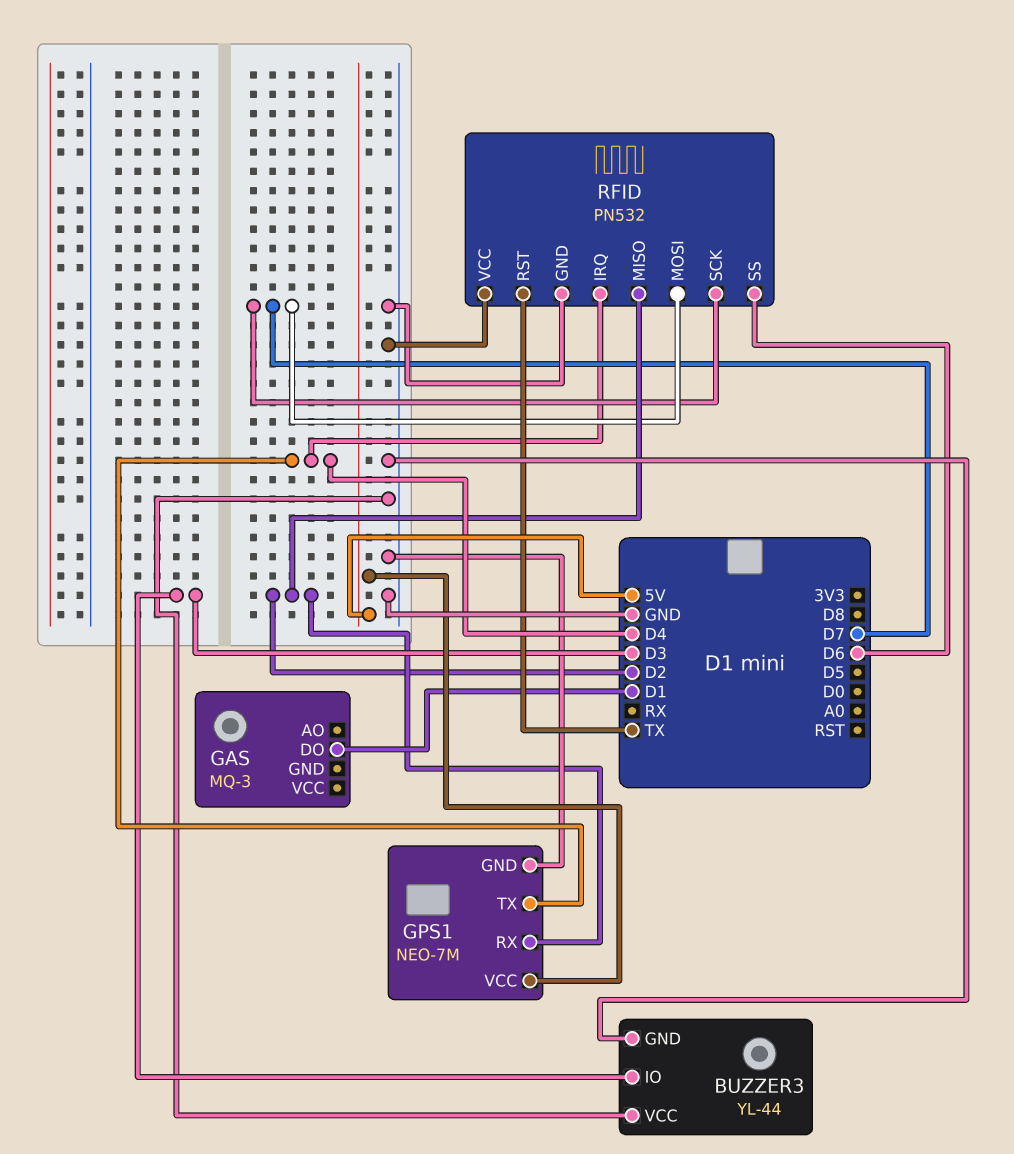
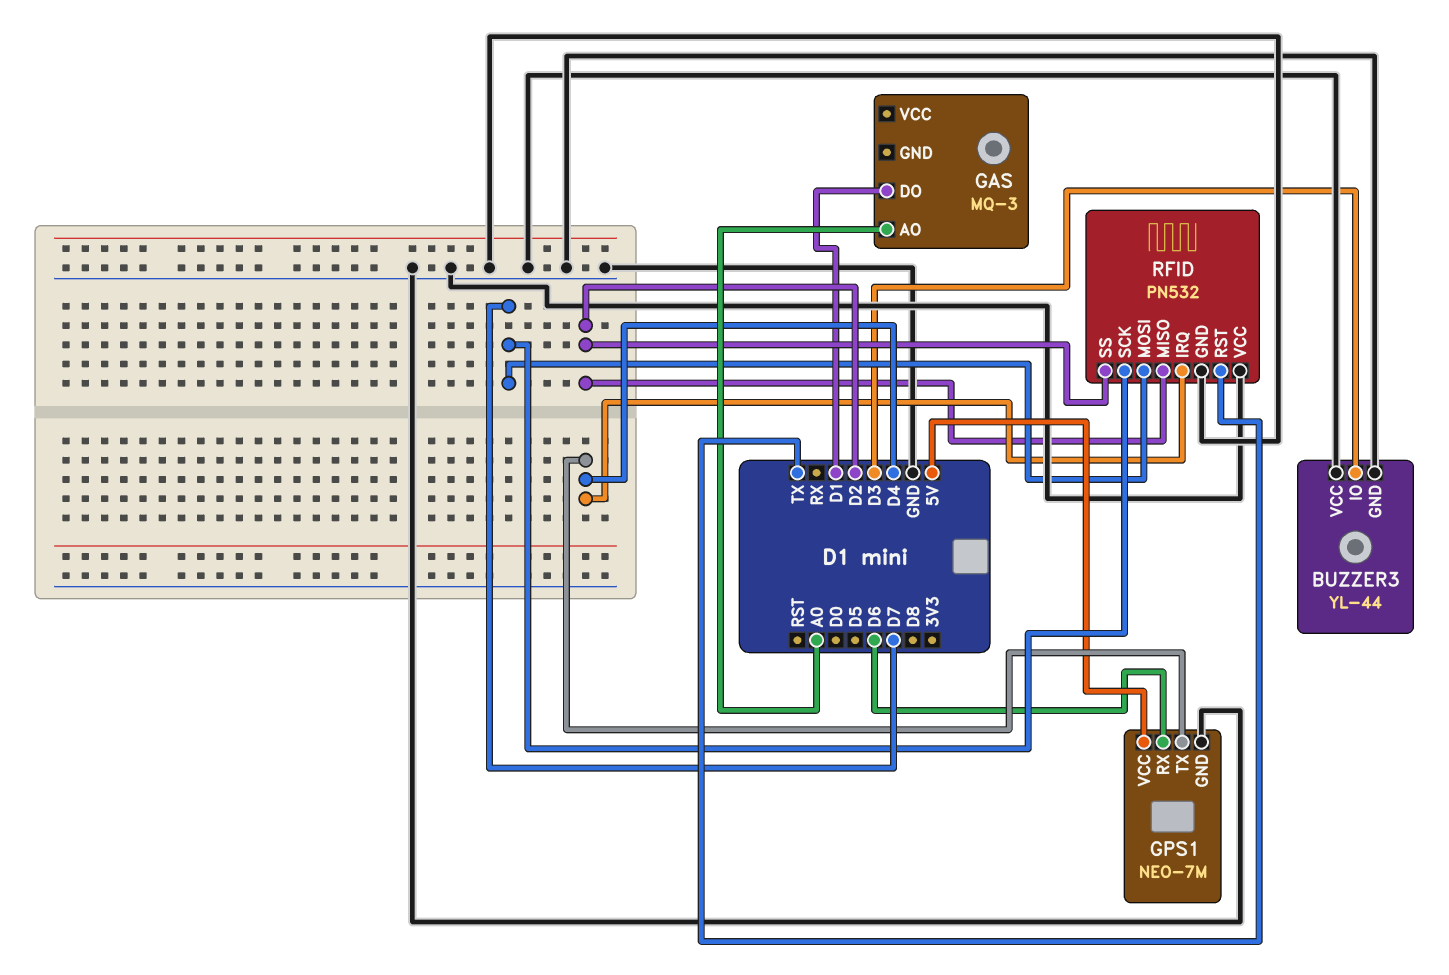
GAS pin AO: none -> A0
GPS1 pin RX: D2 -> D6
RFID pin SS: D6 -> D2

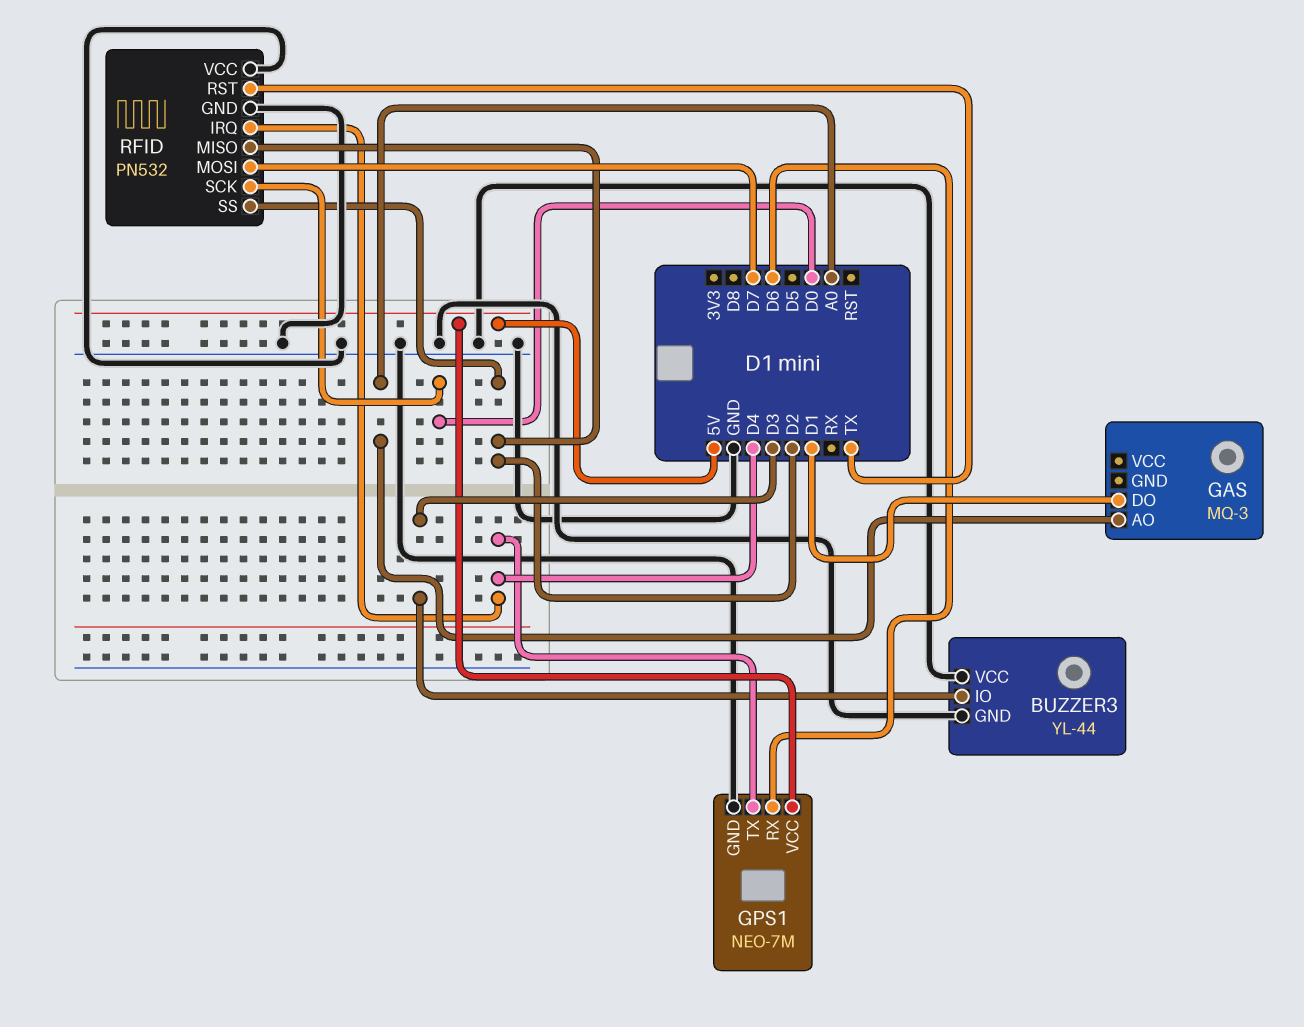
RFID pin SCK: D7 -> D0

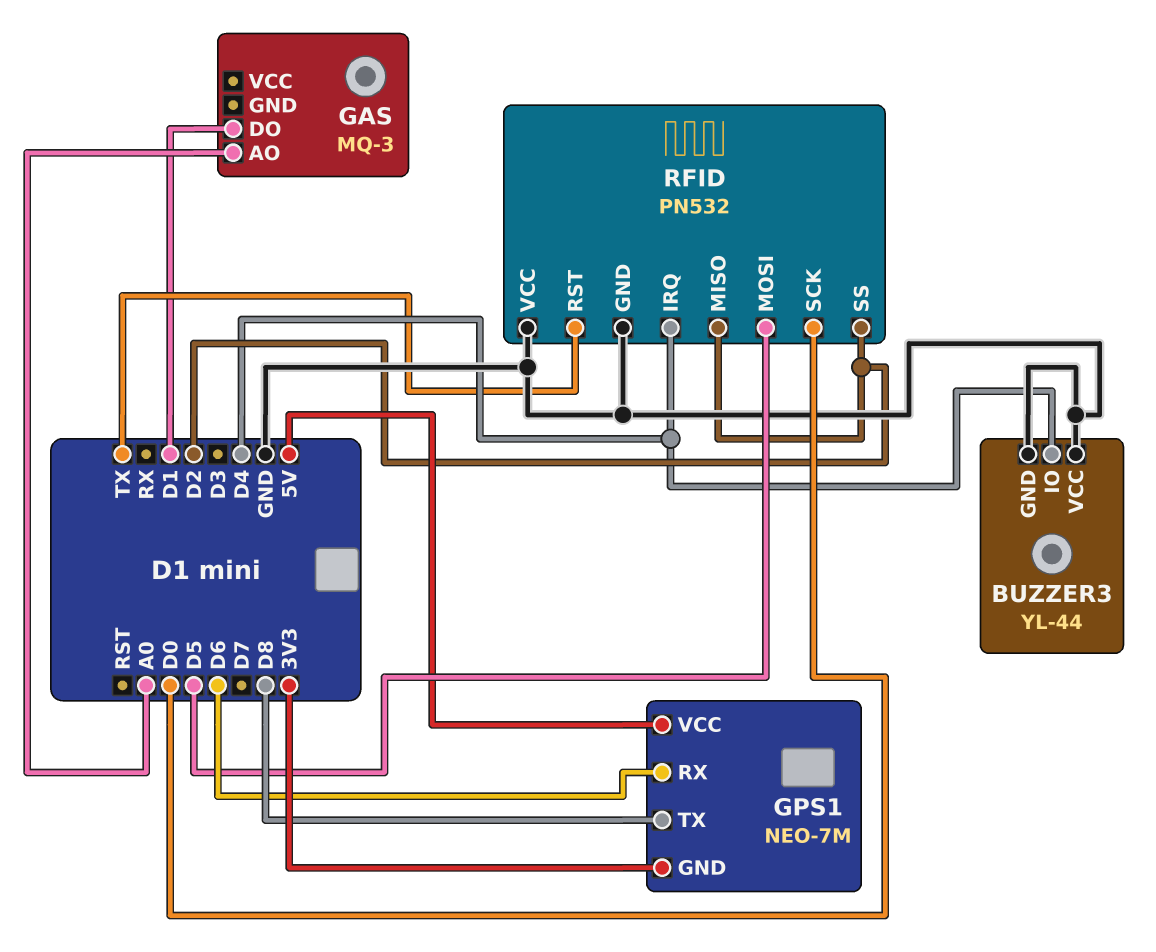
BUZZER3 pin IO: D3 -> D4
GPS1 pin GND: GND -> 3V3
GPS1 pin TX: D4 -> D8
RFID pin MOSI: D7 -> D5

